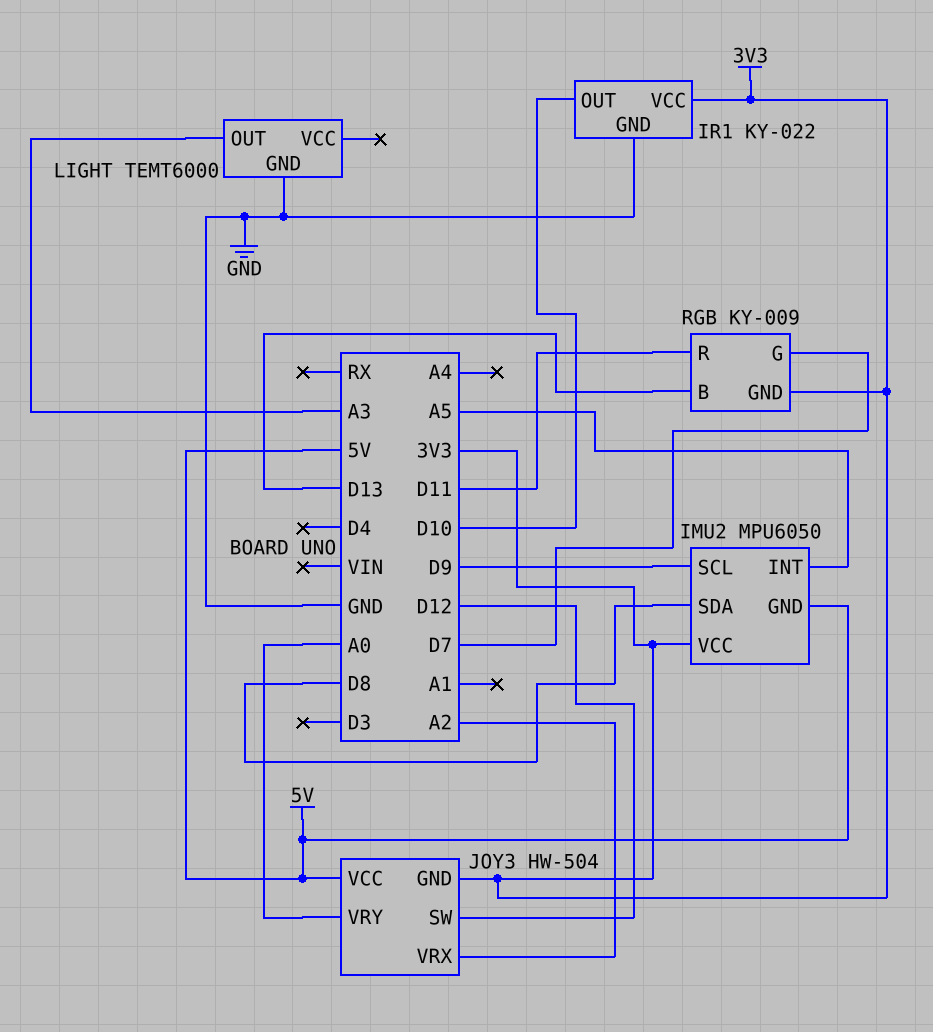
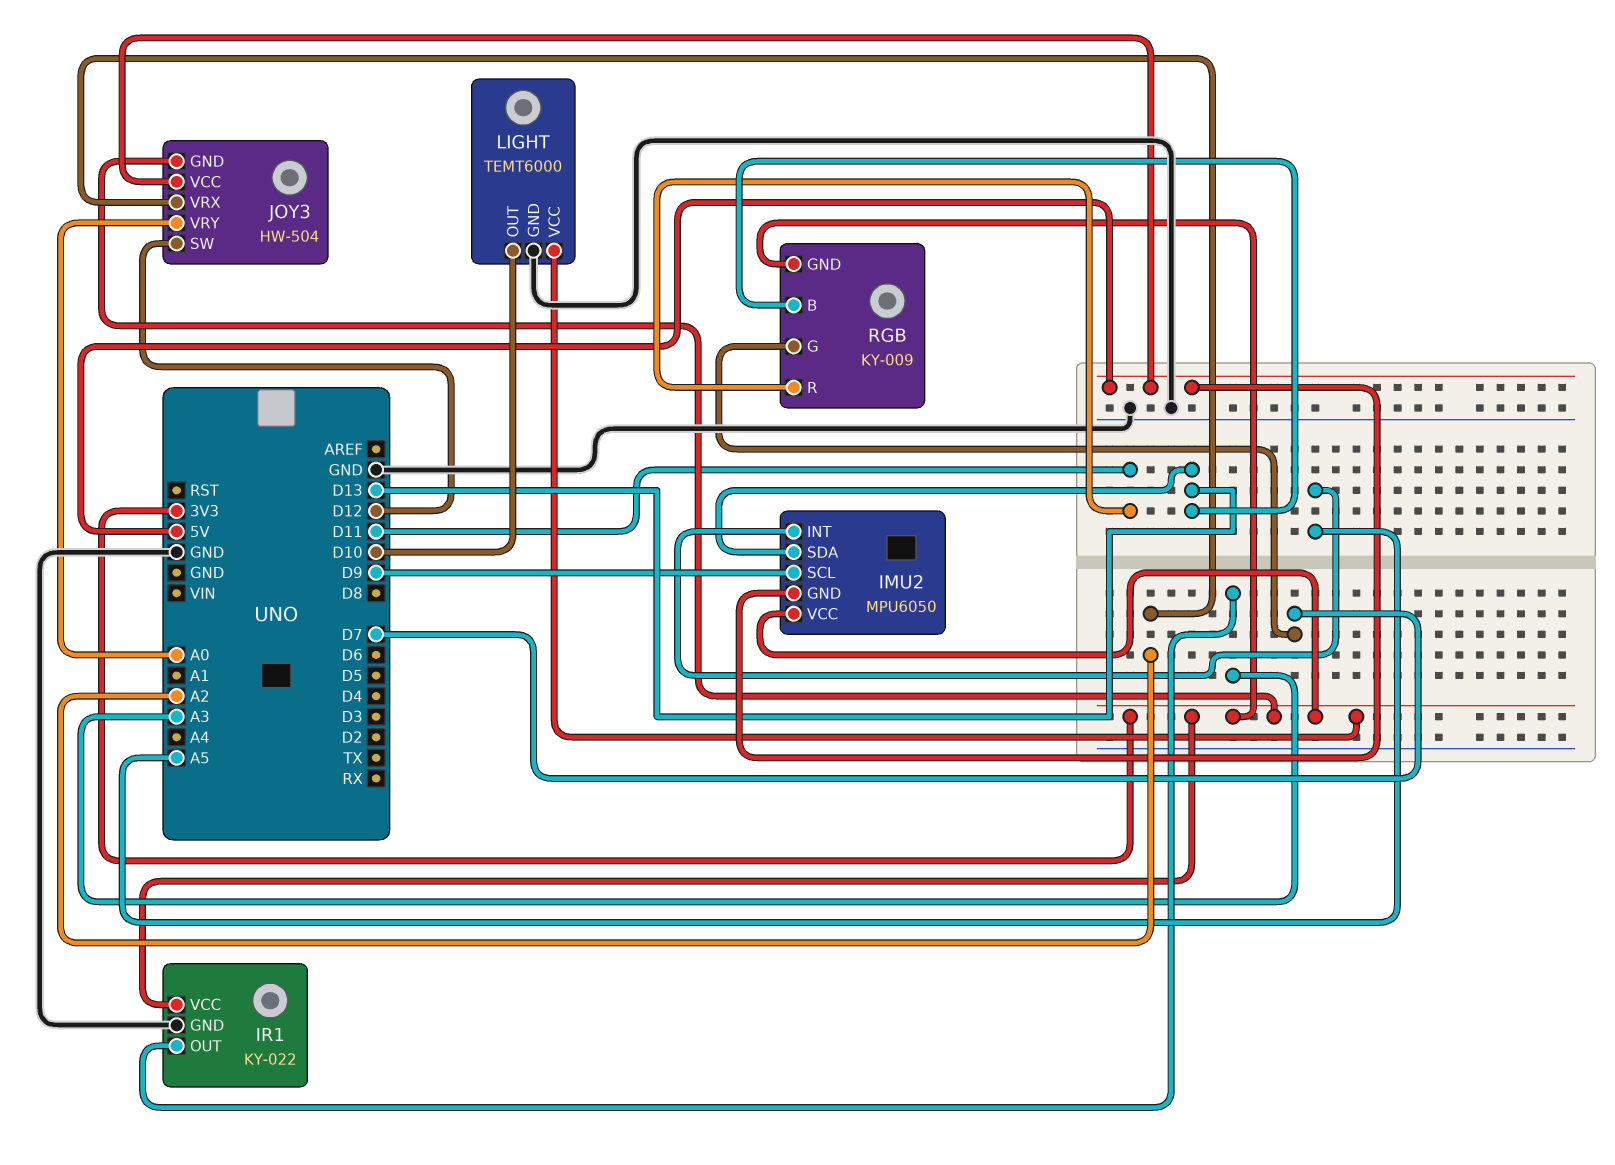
IMU2 pin SDA: D8 -> D13
IR1 pin OUT: D10 -> A3
LIGHT pin OUT: A3 -> D10
LIGHT pin VCC: none -> 3V3

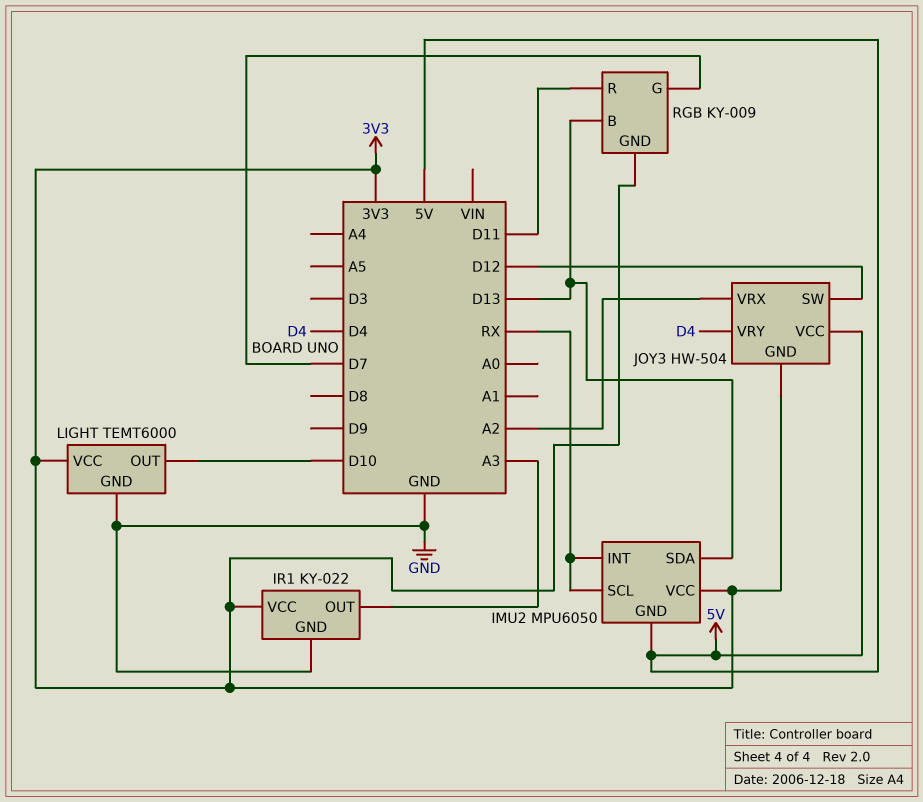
IMU2 pin INT: A5 -> RX
IMU2 pin SCL: D9 -> RX
JOY3 pin VRY: A0 -> D4

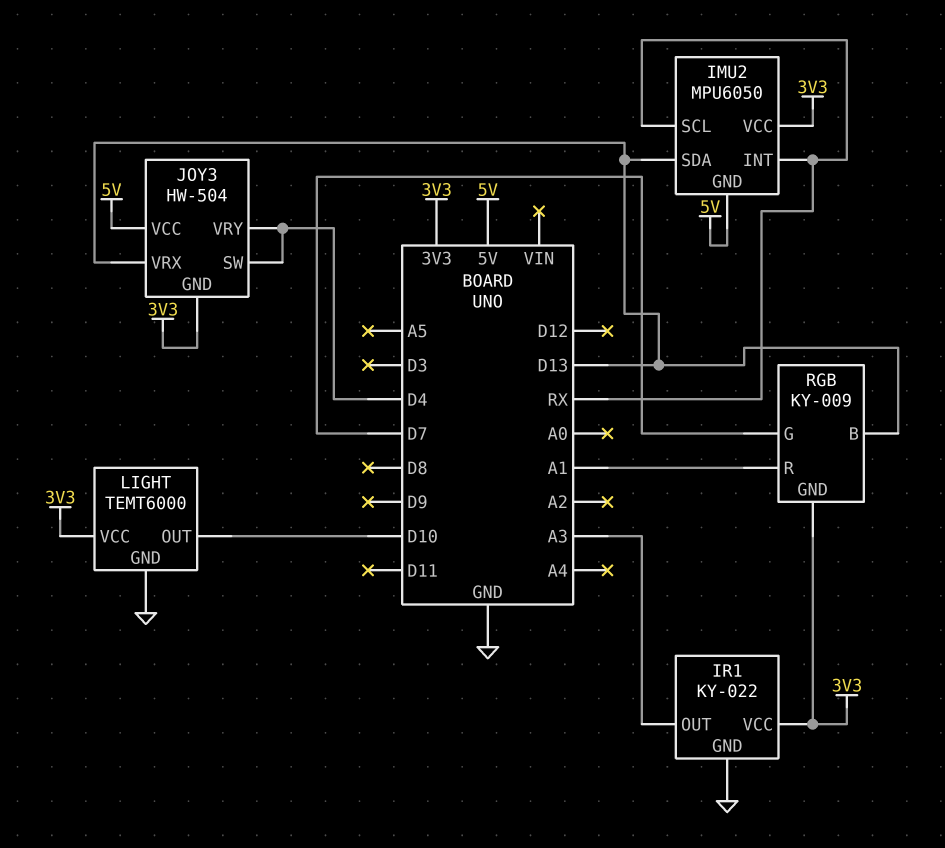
JOY3 pin SW: D12 -> D4
JOY3 pin VRX: A2 -> D13
RGB pin R: D11 -> A1

